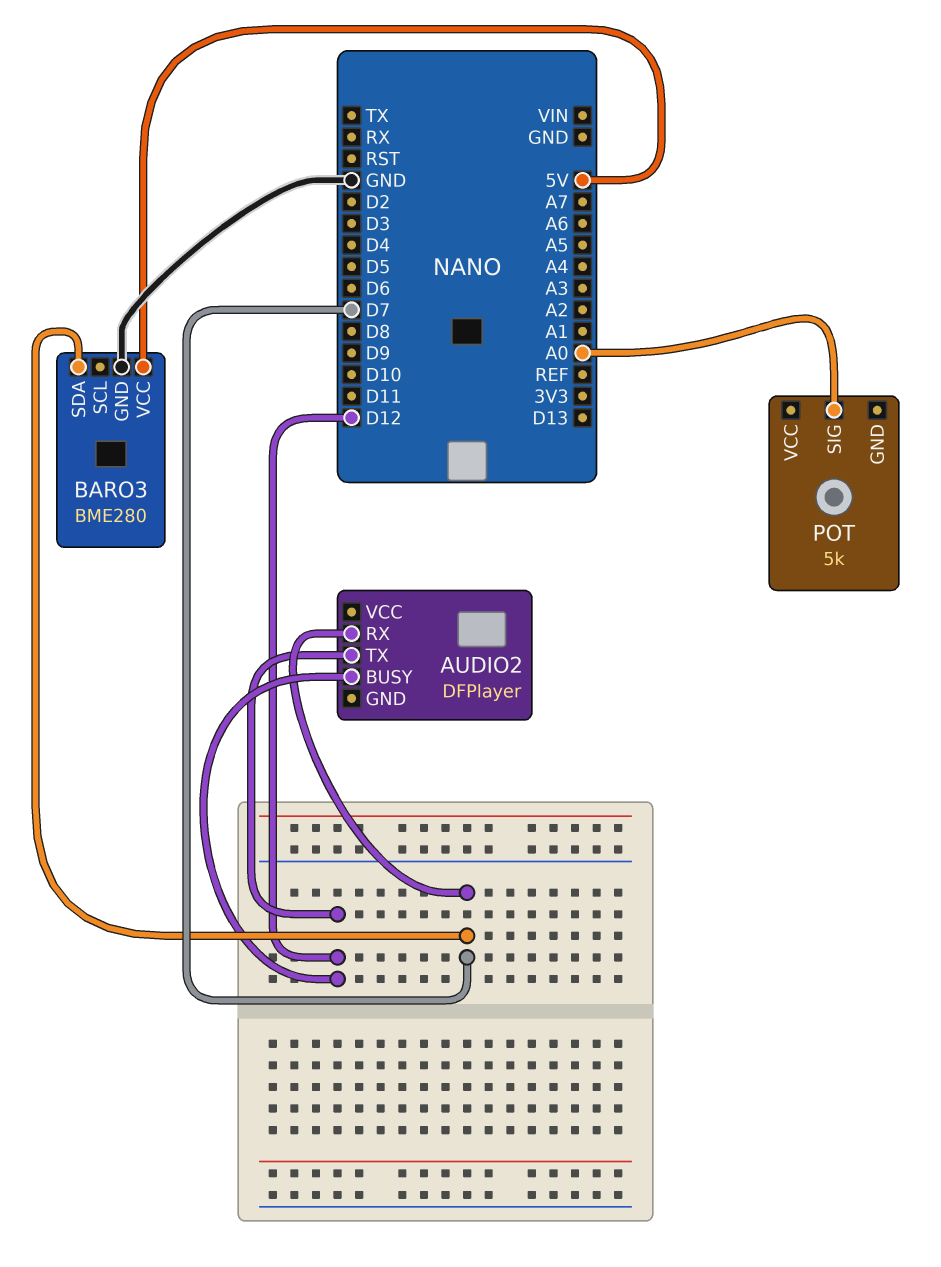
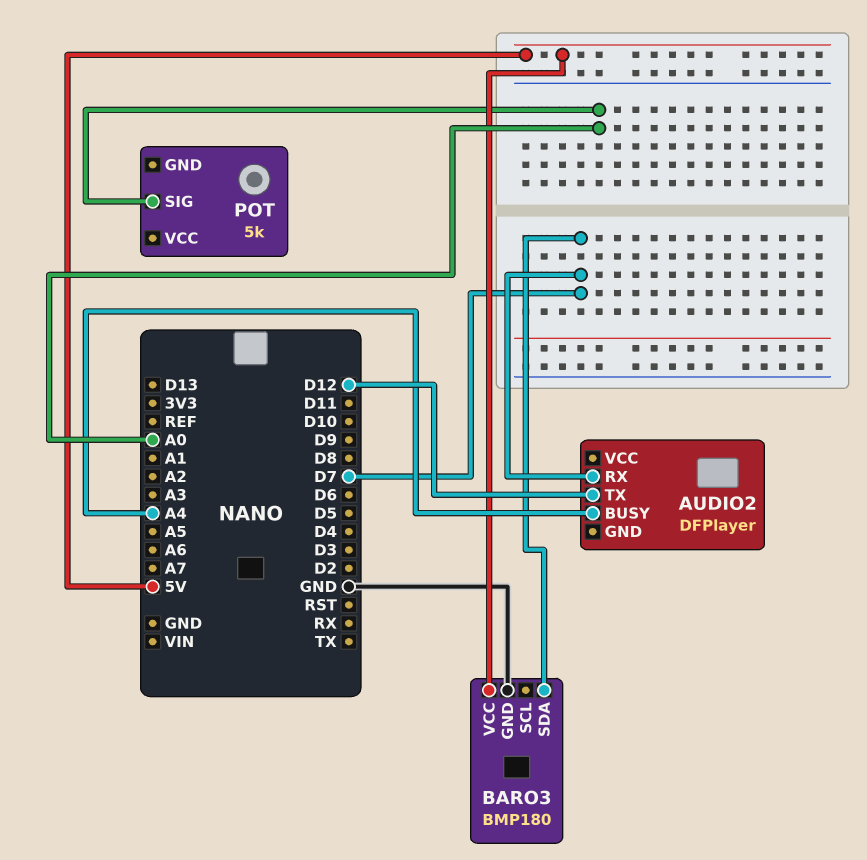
AUDIO2 pin BUSY: D12 -> A4
BARO3: BME280 -> BMP180

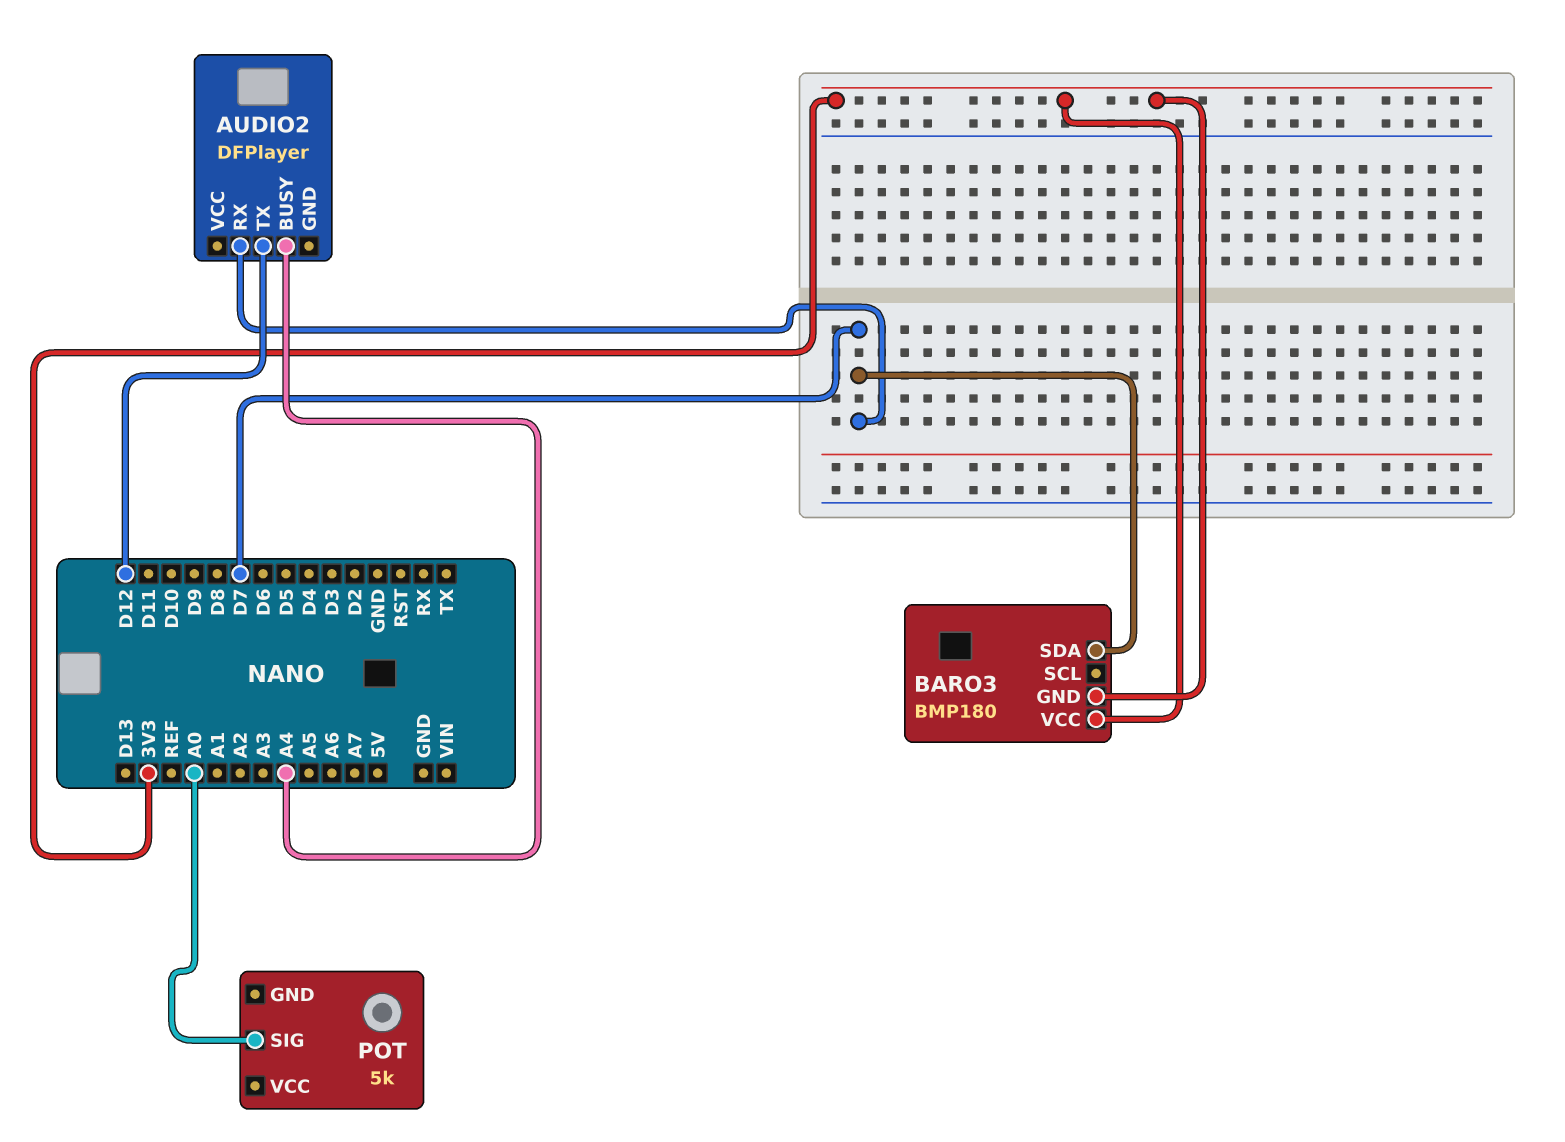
BARO3 pin GND: GND -> 3V3
BARO3 pin VCC: 5V -> 3V3

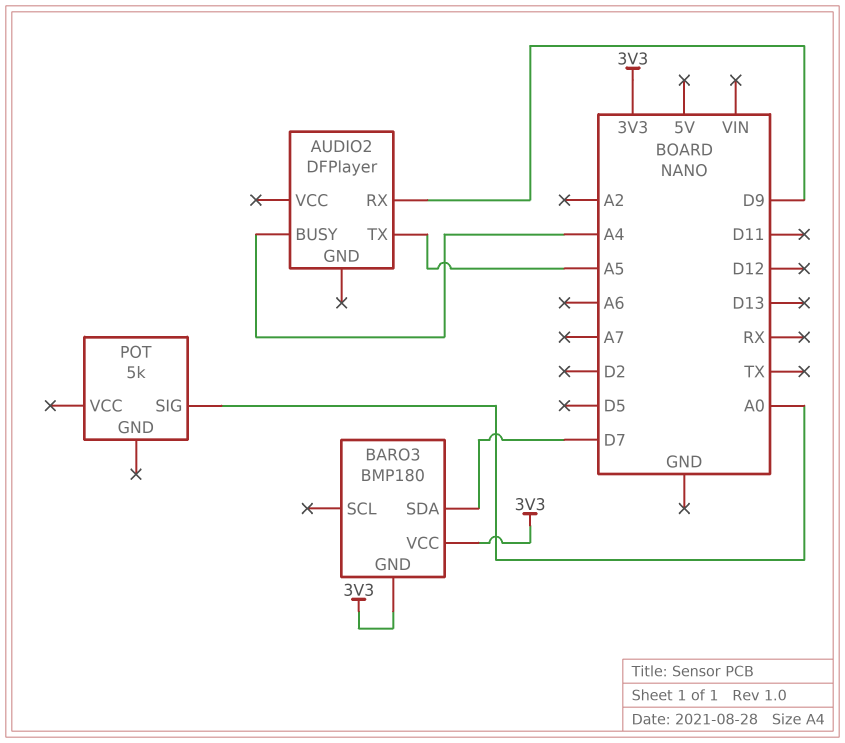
AUDIO2 pin RX: D7 -> D9
AUDIO2 pin TX: D12 -> A5

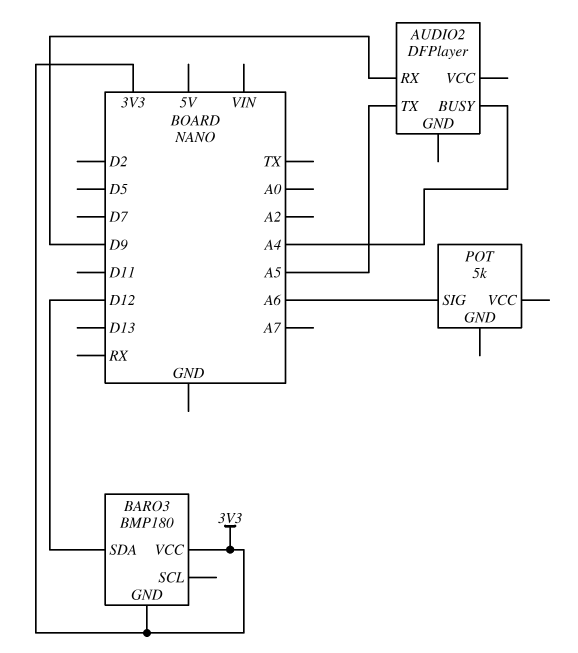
BARO3 pin SDA: D7 -> D12
POT pin SIG: A0 -> A6

